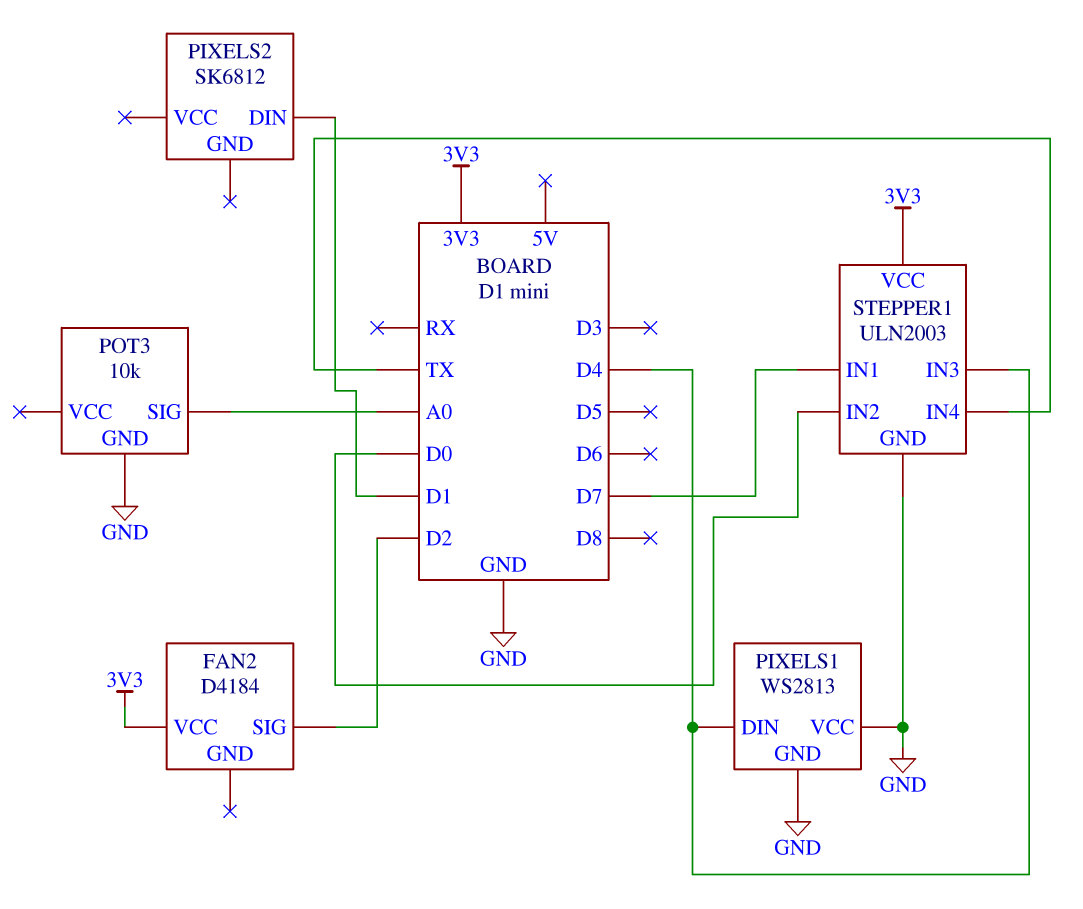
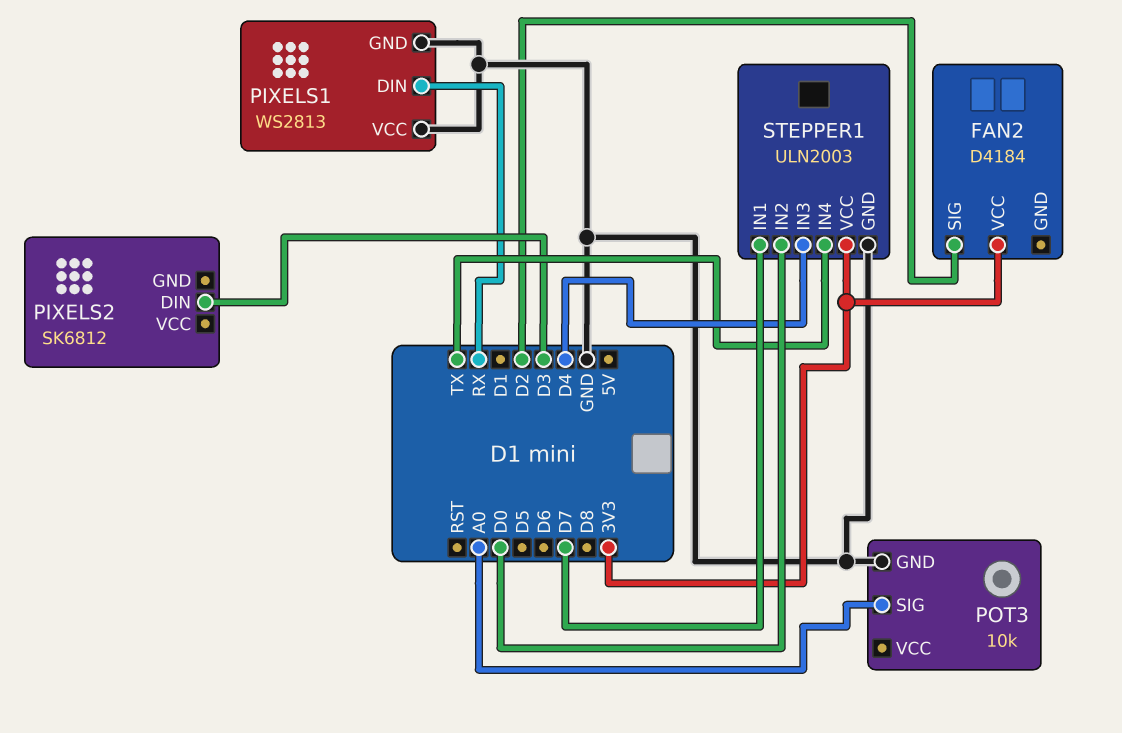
PIXELS1 pin DIN: D4 -> RX
PIXELS2 pin DIN: D1 -> D3

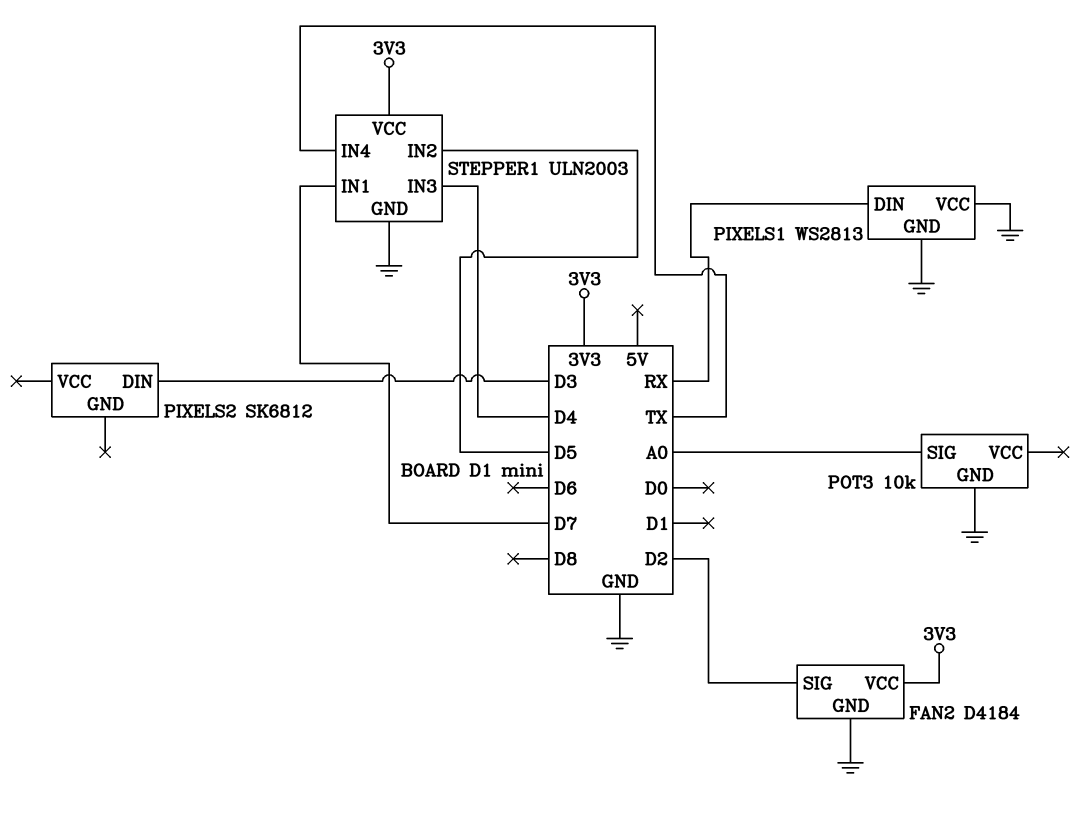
FAN2 pin GND: none -> GND
STEPPER1 pin IN2: D0 -> D5

